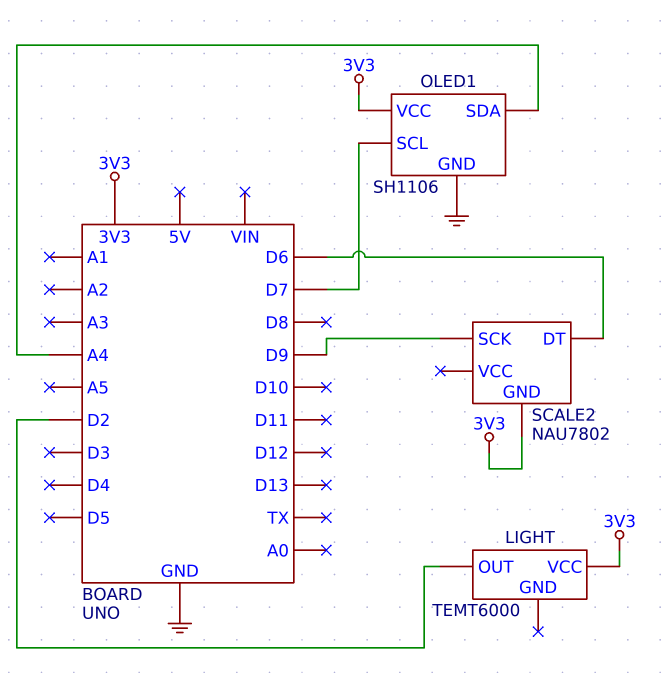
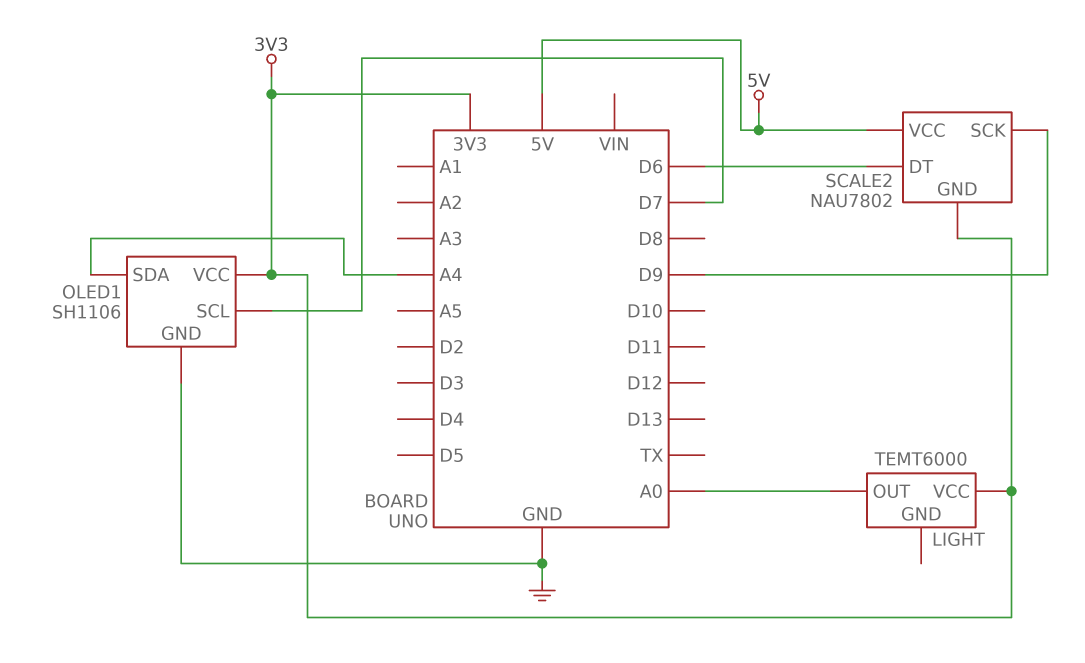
LIGHT pin OUT: D2 -> A0
SCALE2 pin VCC: none -> 5V

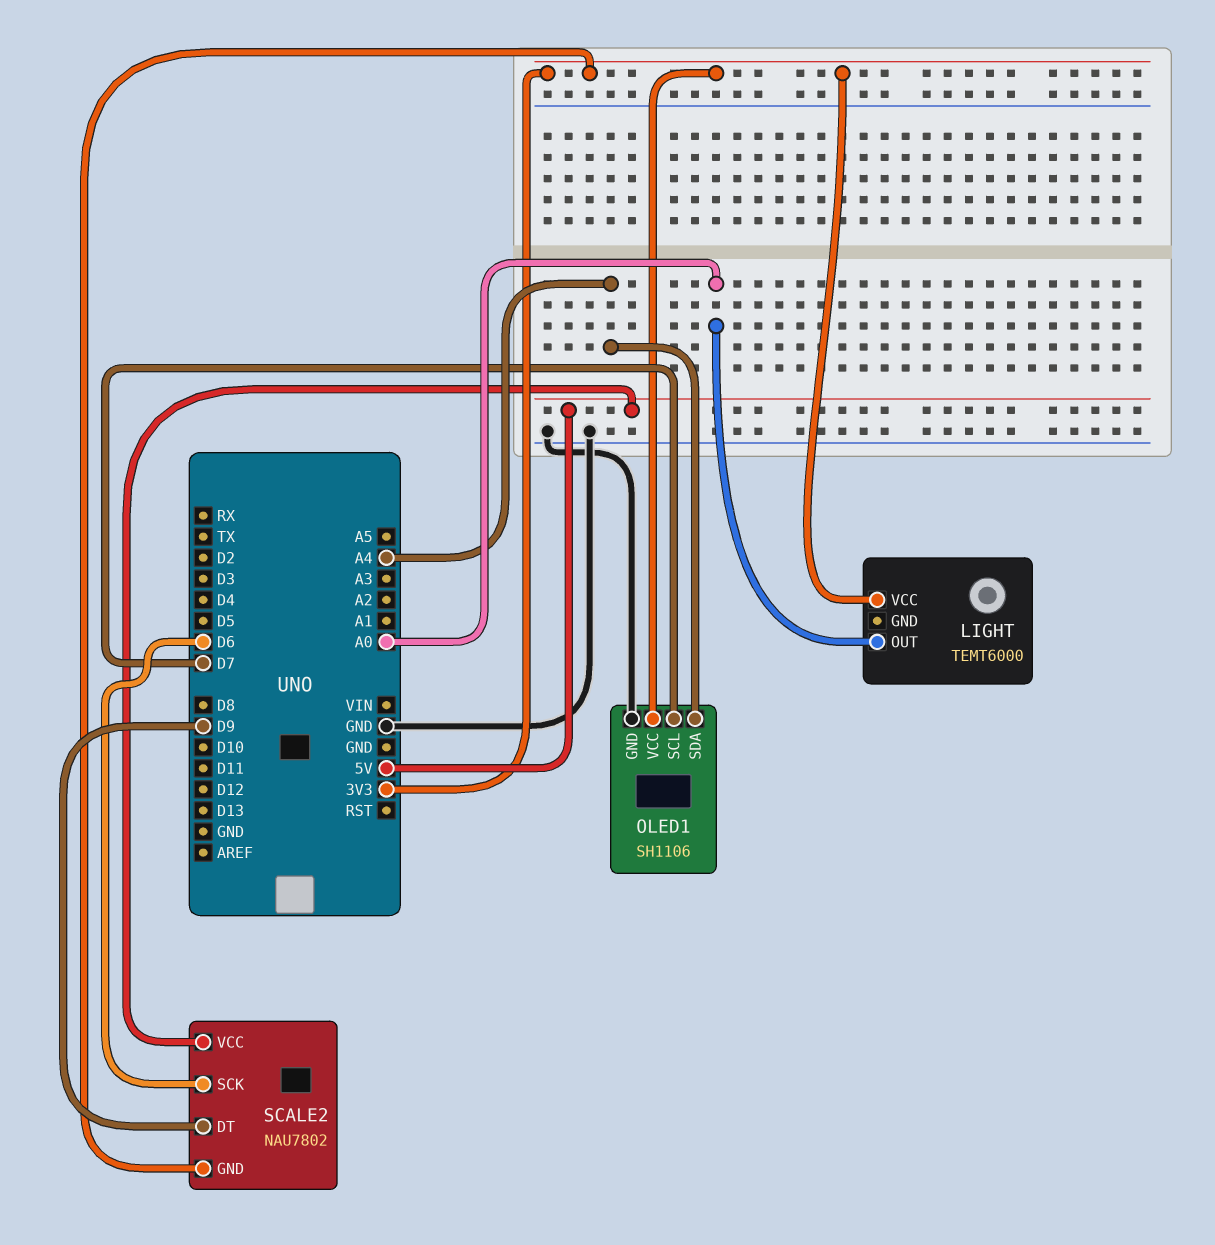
SCALE2 pin DT: D6 -> D9
SCALE2 pin SCK: D9 -> D6

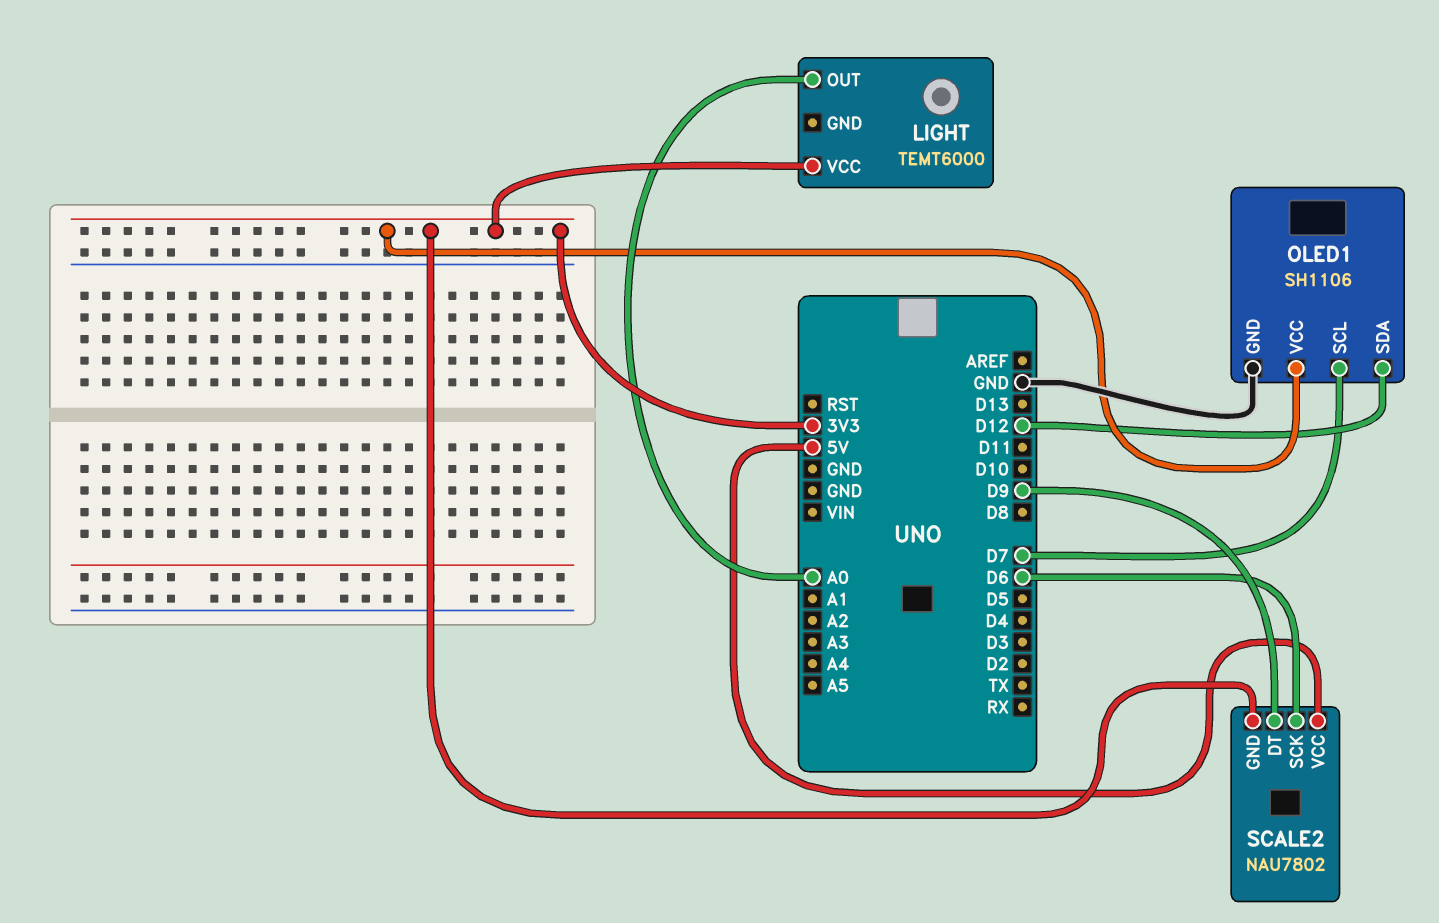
OLED1 pin SDA: A4 -> D12

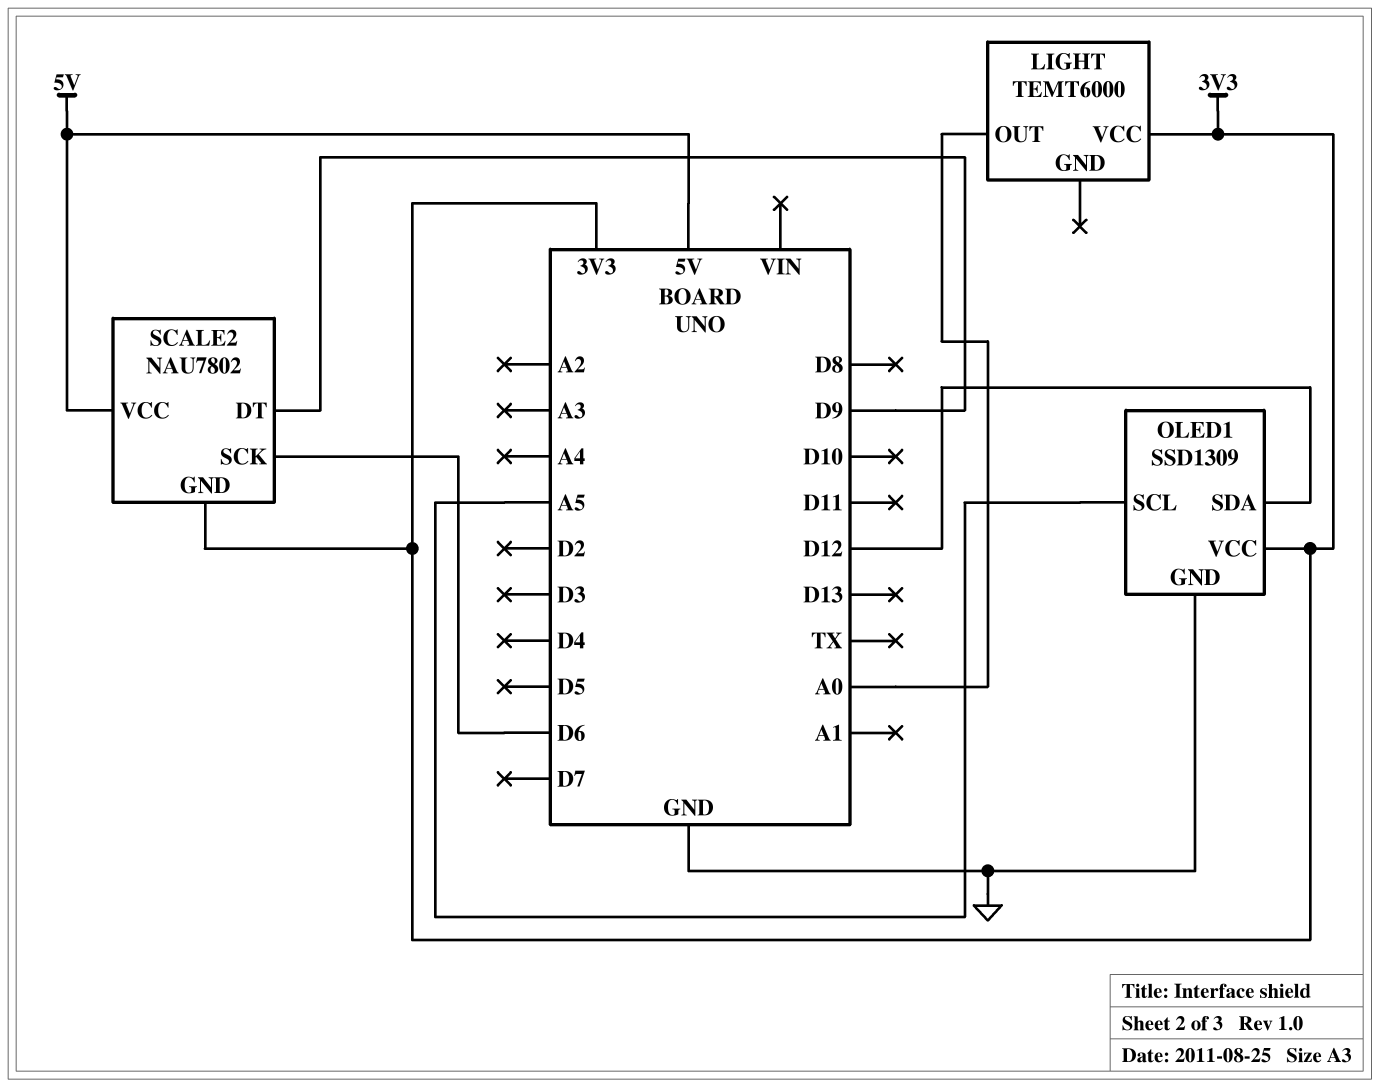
OLED1: SH1106 -> SSD1309
OLED1 pin SCL: D7 -> A5

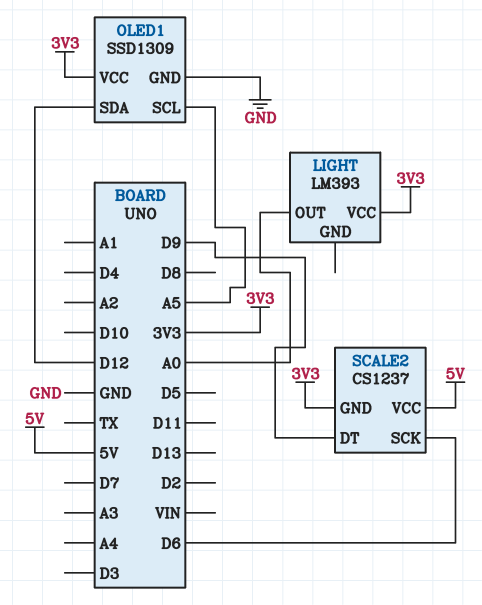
LIGHT: TEMT6000 -> LM393
SCALE2: NAU7802 -> CS1237

